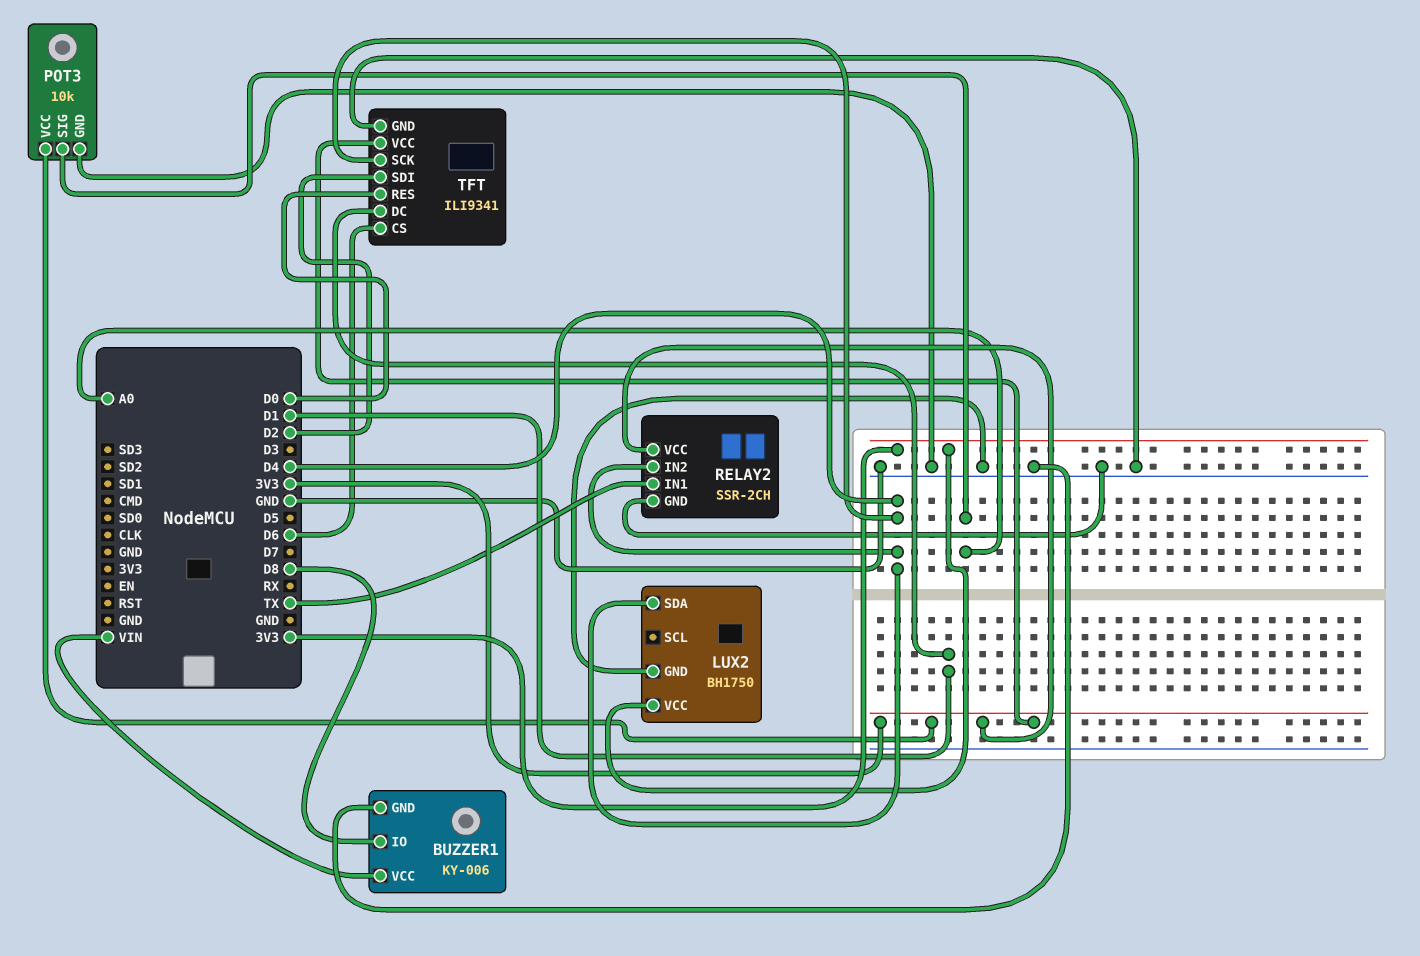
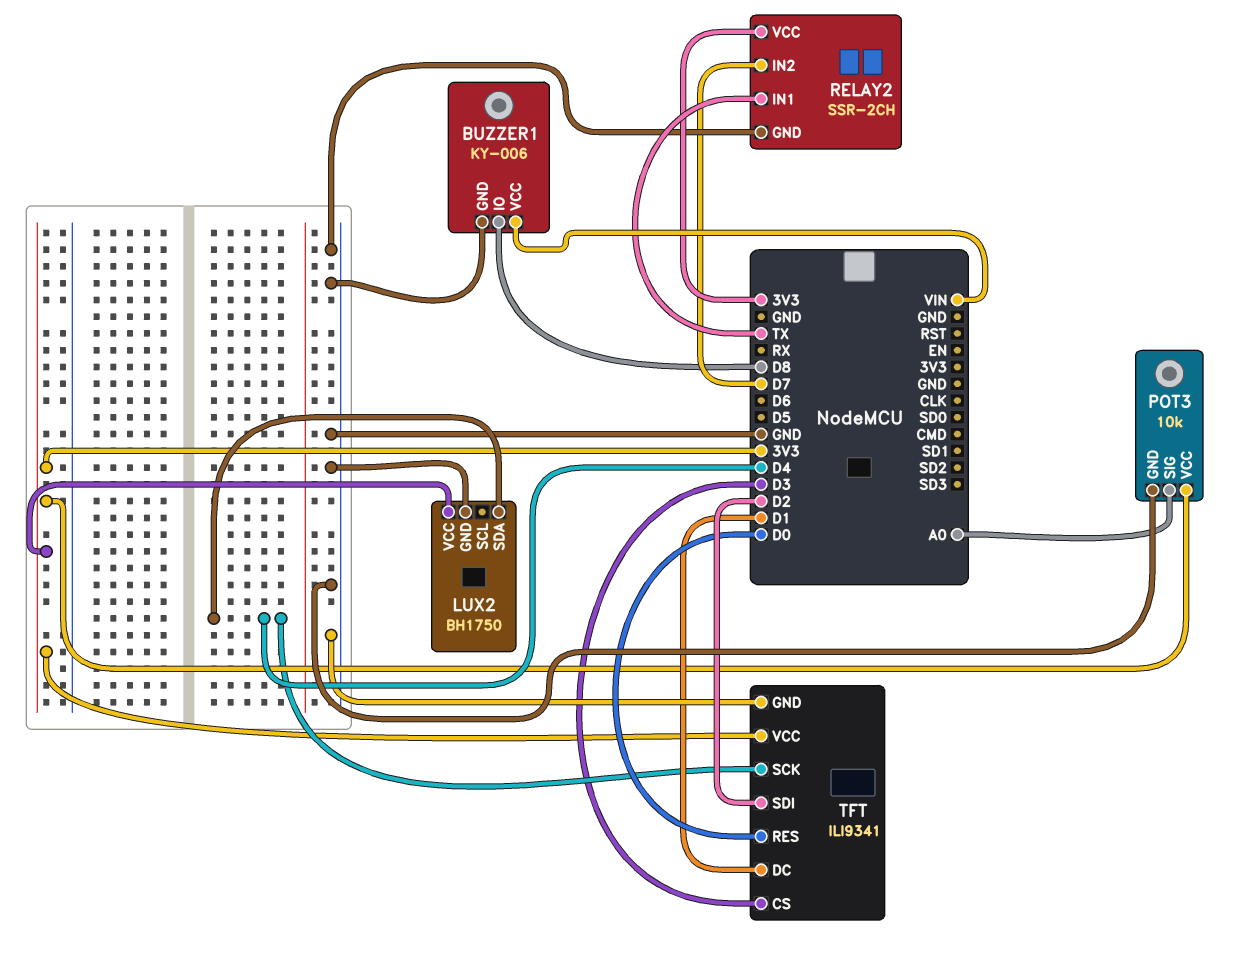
RELAY2 pin IN2: D4 -> D7
TFT pin CS: D6 -> D3

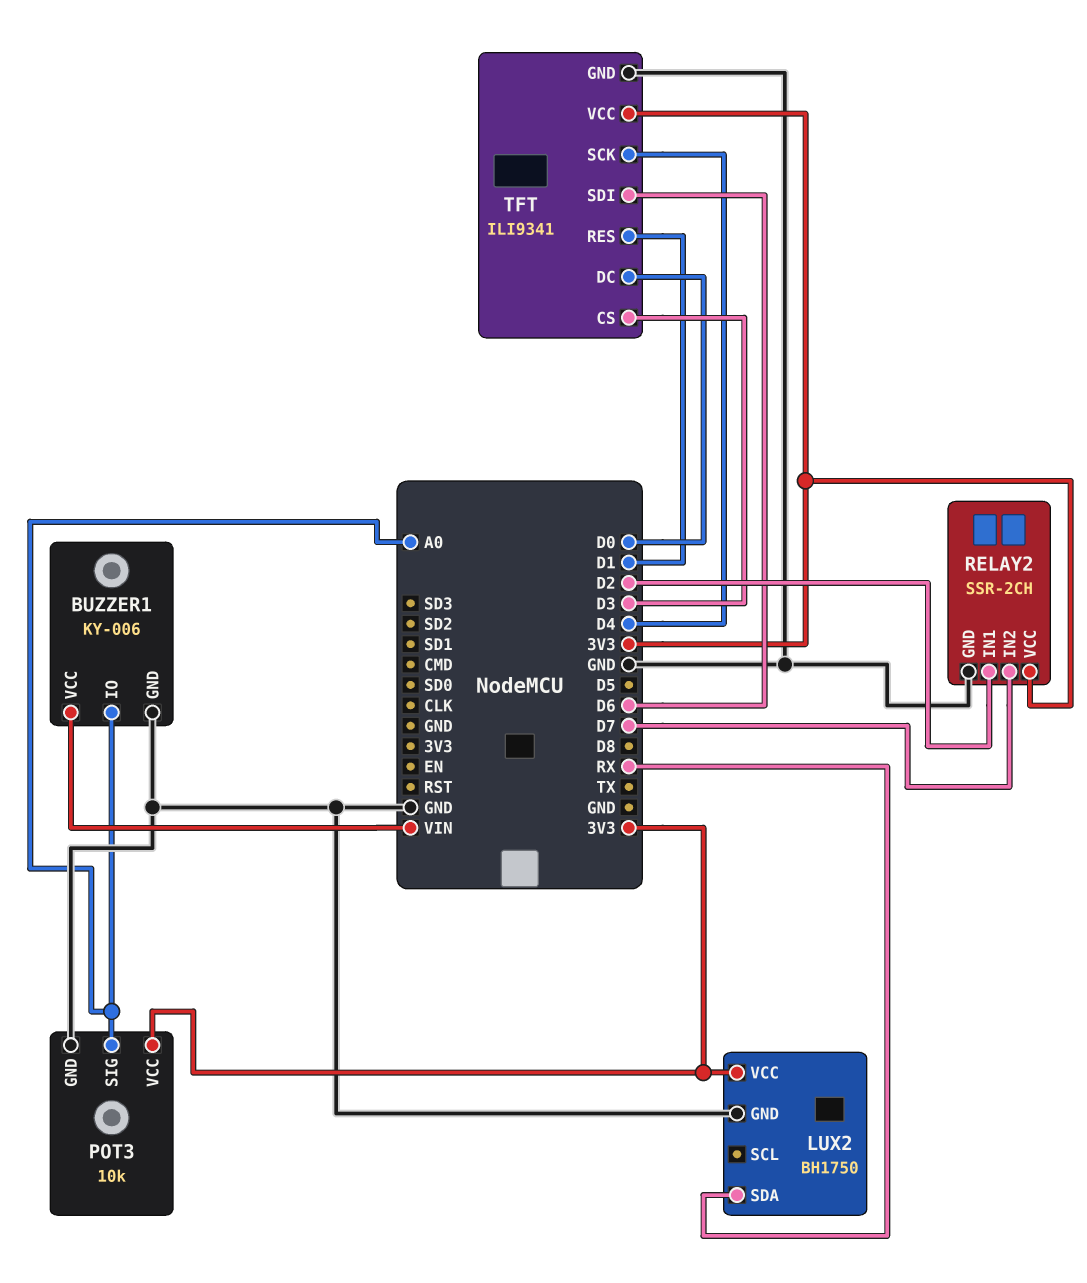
BUZZER1 pin IO: D8 -> A0
LUX2 pin SDA: D4 -> RX
RELAY2 pin IN1: TX -> D2
TFT pin DC: D1 -> D0
TFT pin RES: D0 -> D1
TFT pin SDI: D2 -> D6

